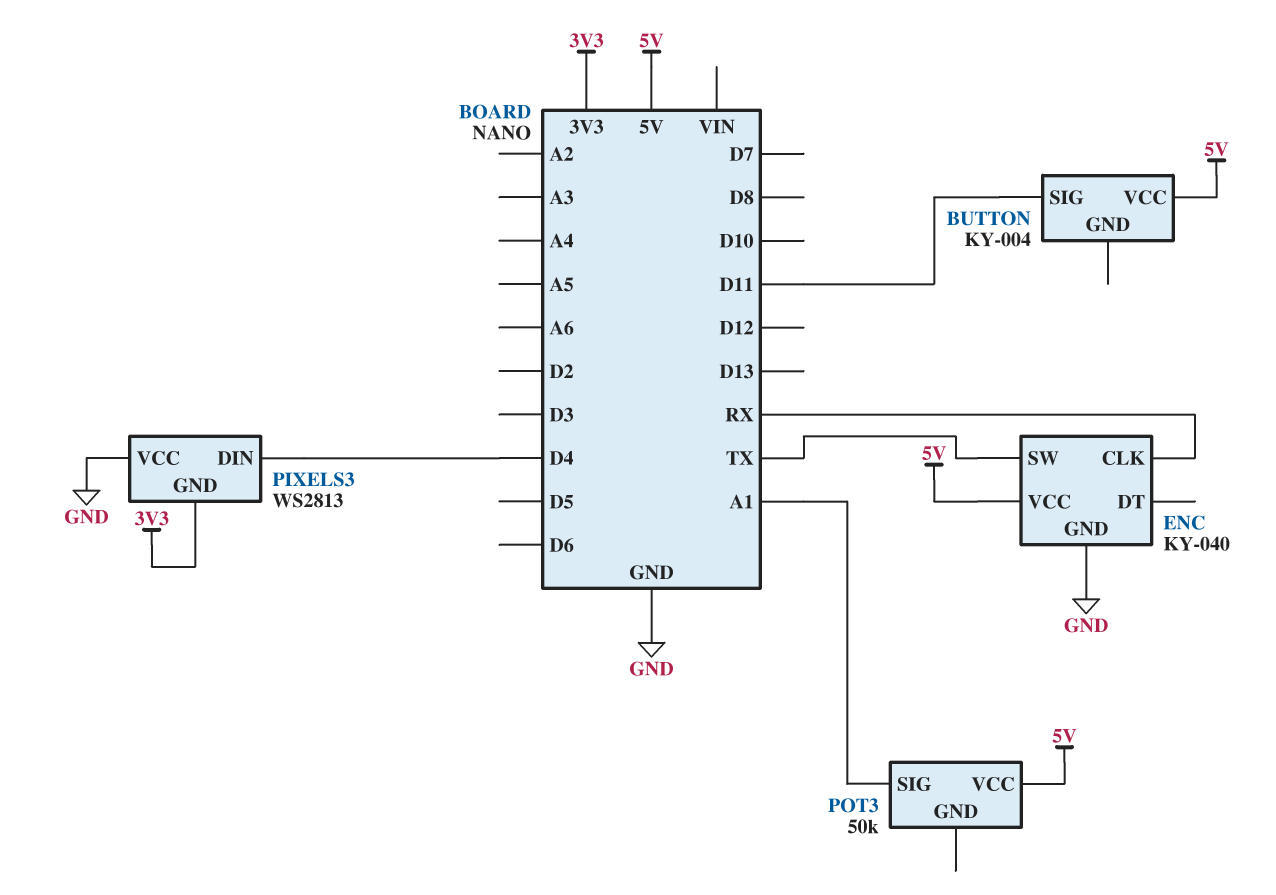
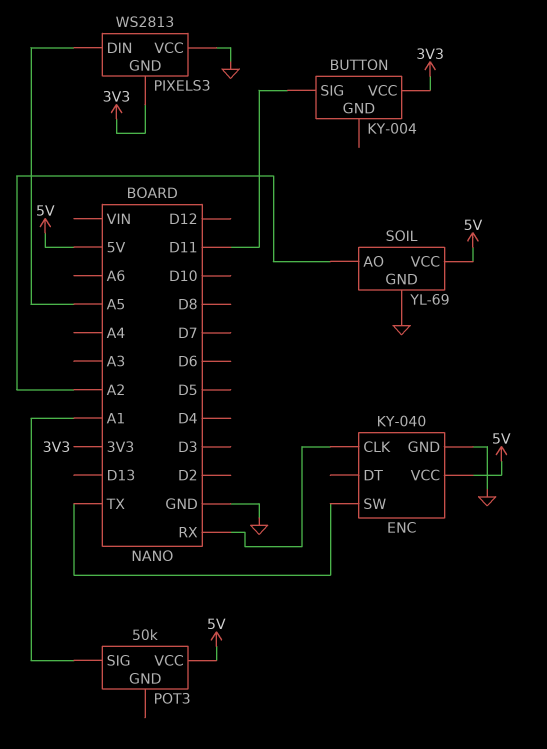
BUTTON pin VCC: 5V -> 3V3
PIXELS3 pin DIN: D4 -> A5
SOIL: none -> YL-69
SOIL pin AO: none -> A2
SOIL pin GND: none -> GND
SOIL pin VCC: none -> 5V

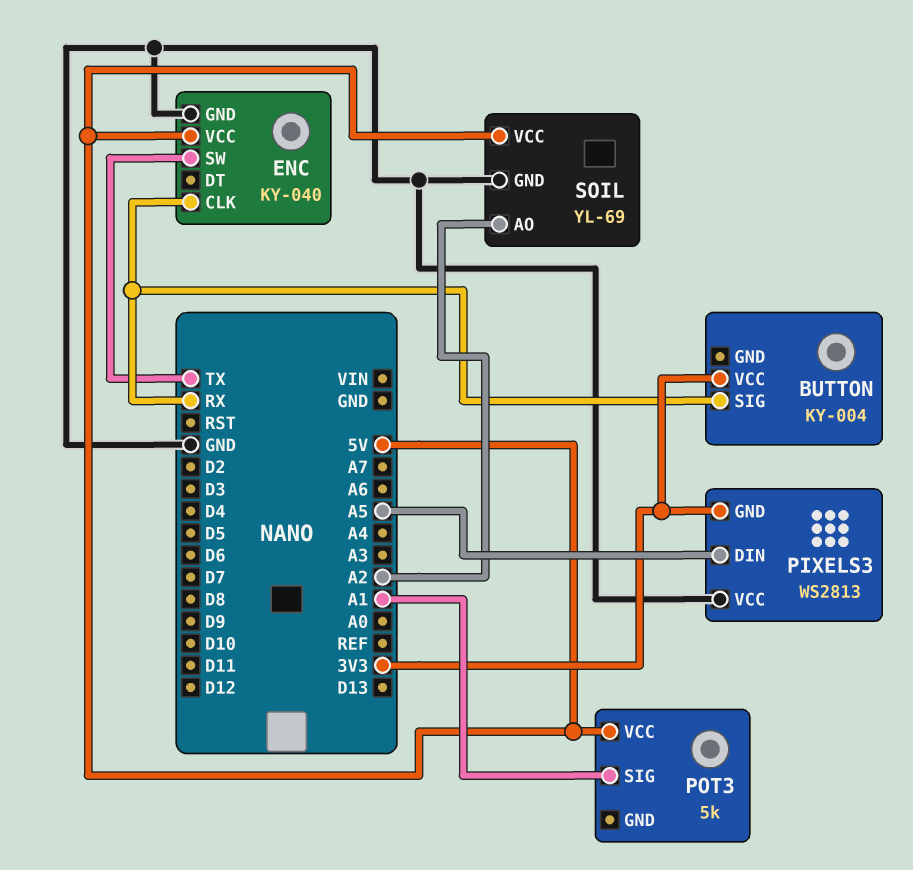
BUTTON pin SIG: D11 -> RX
POT3: 50k -> 5k

